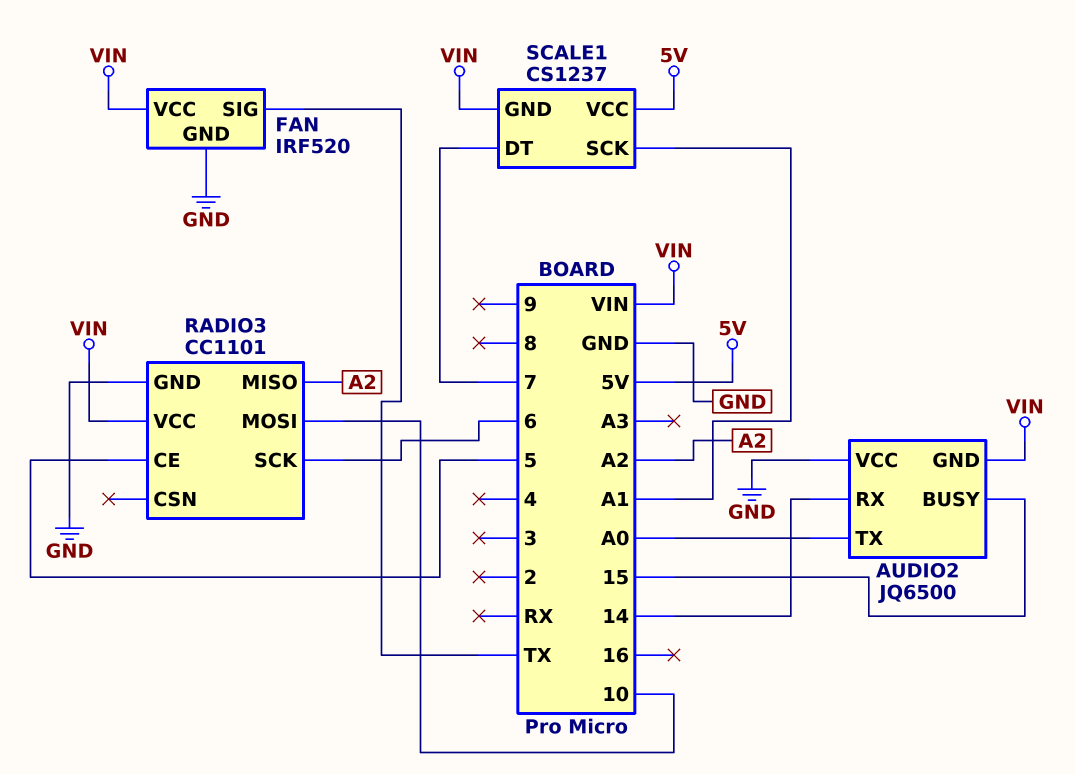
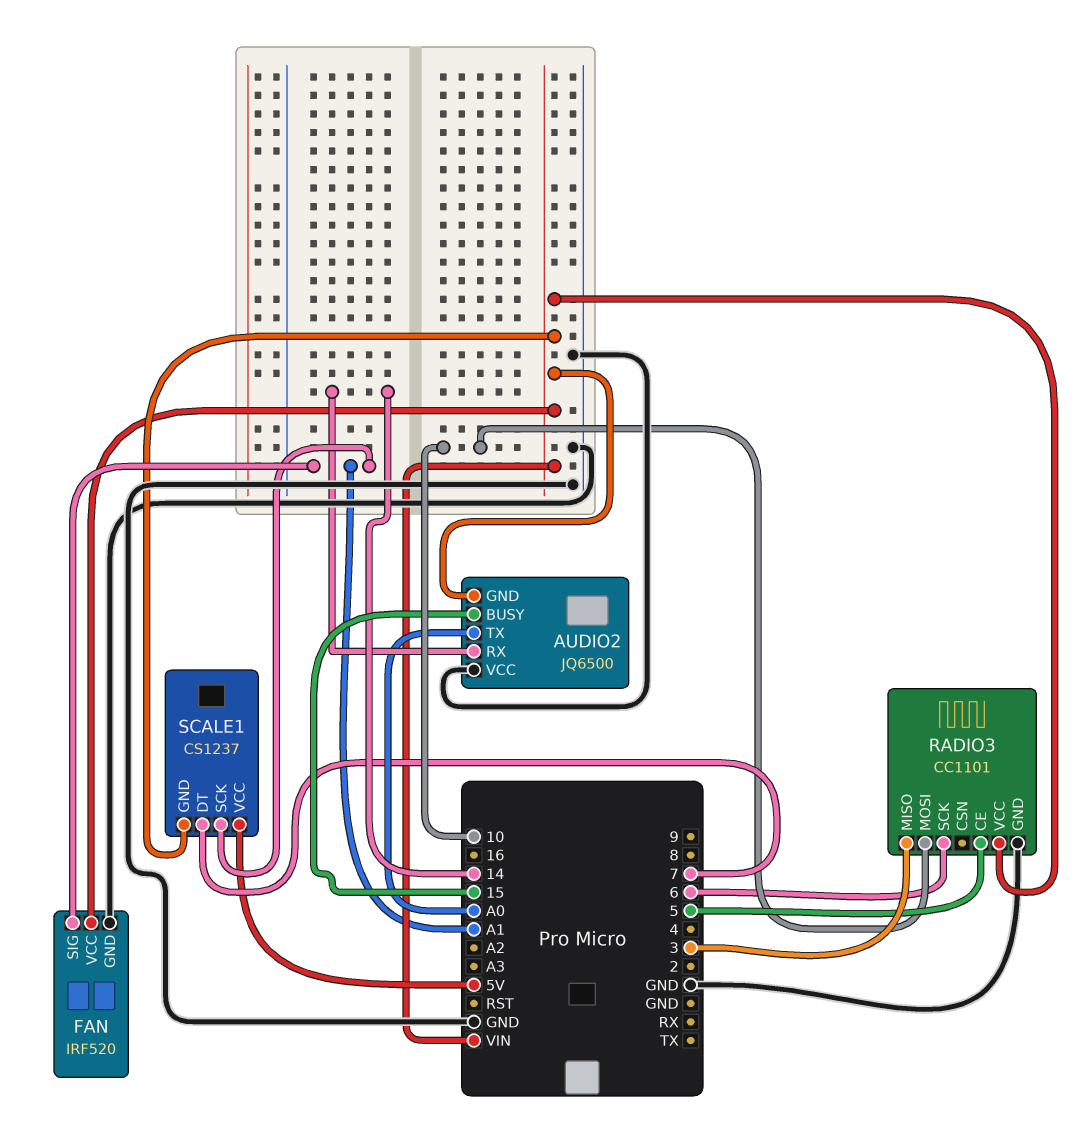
FAN pin SIG: TX -> A1
RADIO3 pin MISO: A2 -> 3

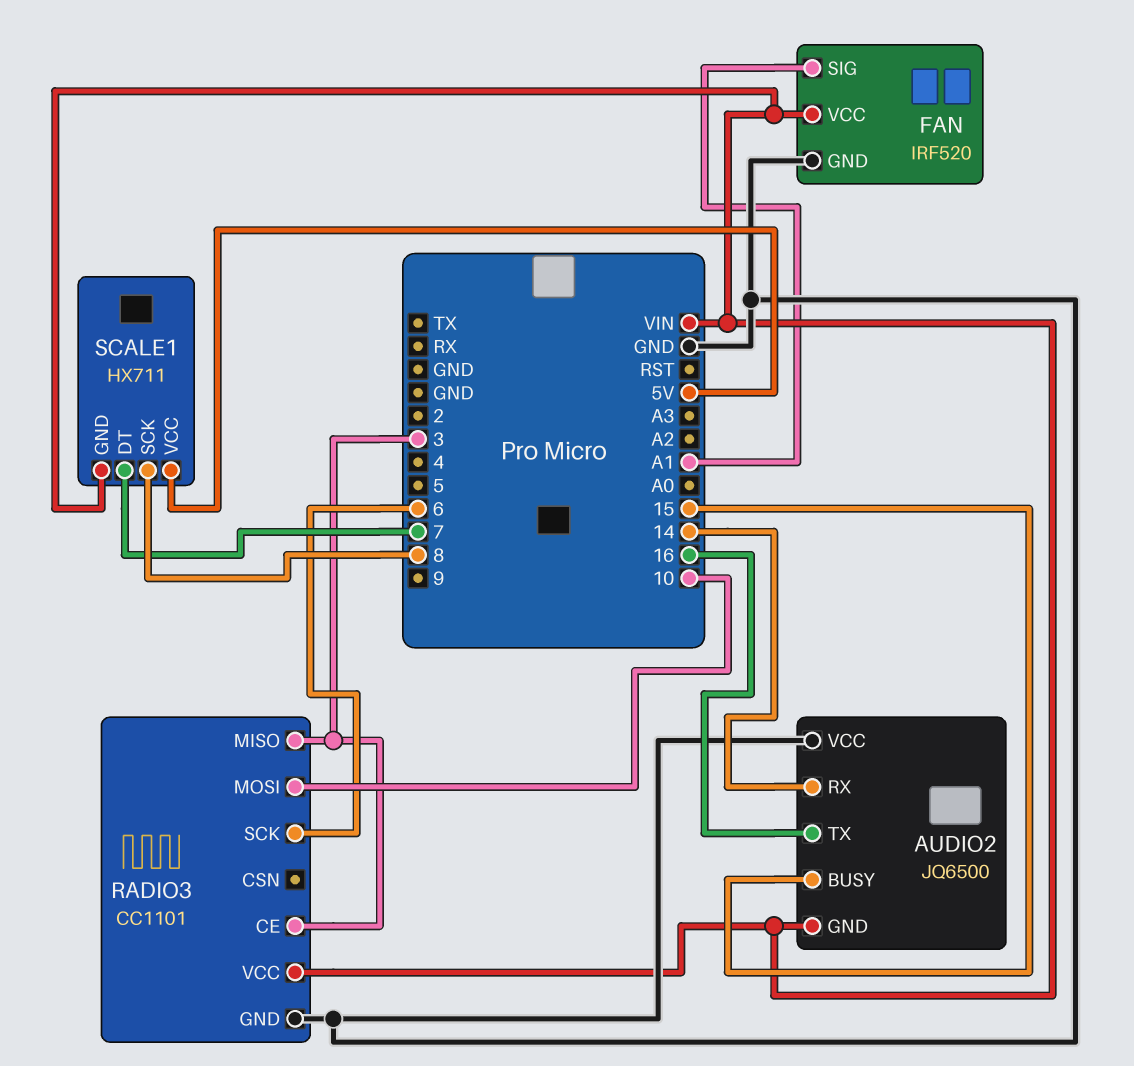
AUDIO2 pin TX: A0 -> 16
RADIO3 pin CE: 5 -> 3
SCALE1: CS1237 -> HX711
SCALE1 pin SCK: A1 -> 8

